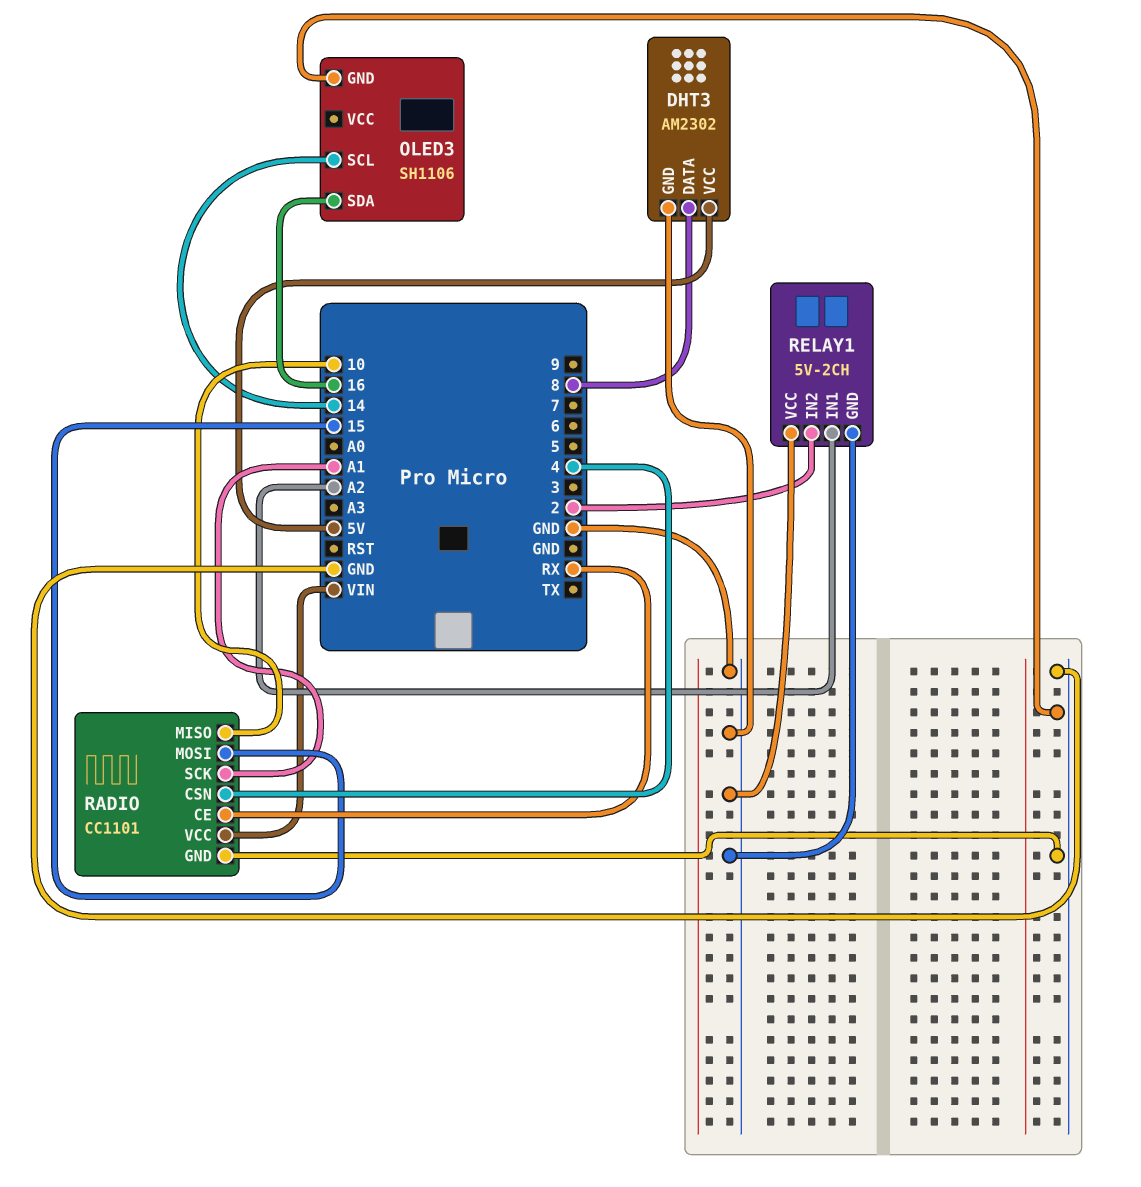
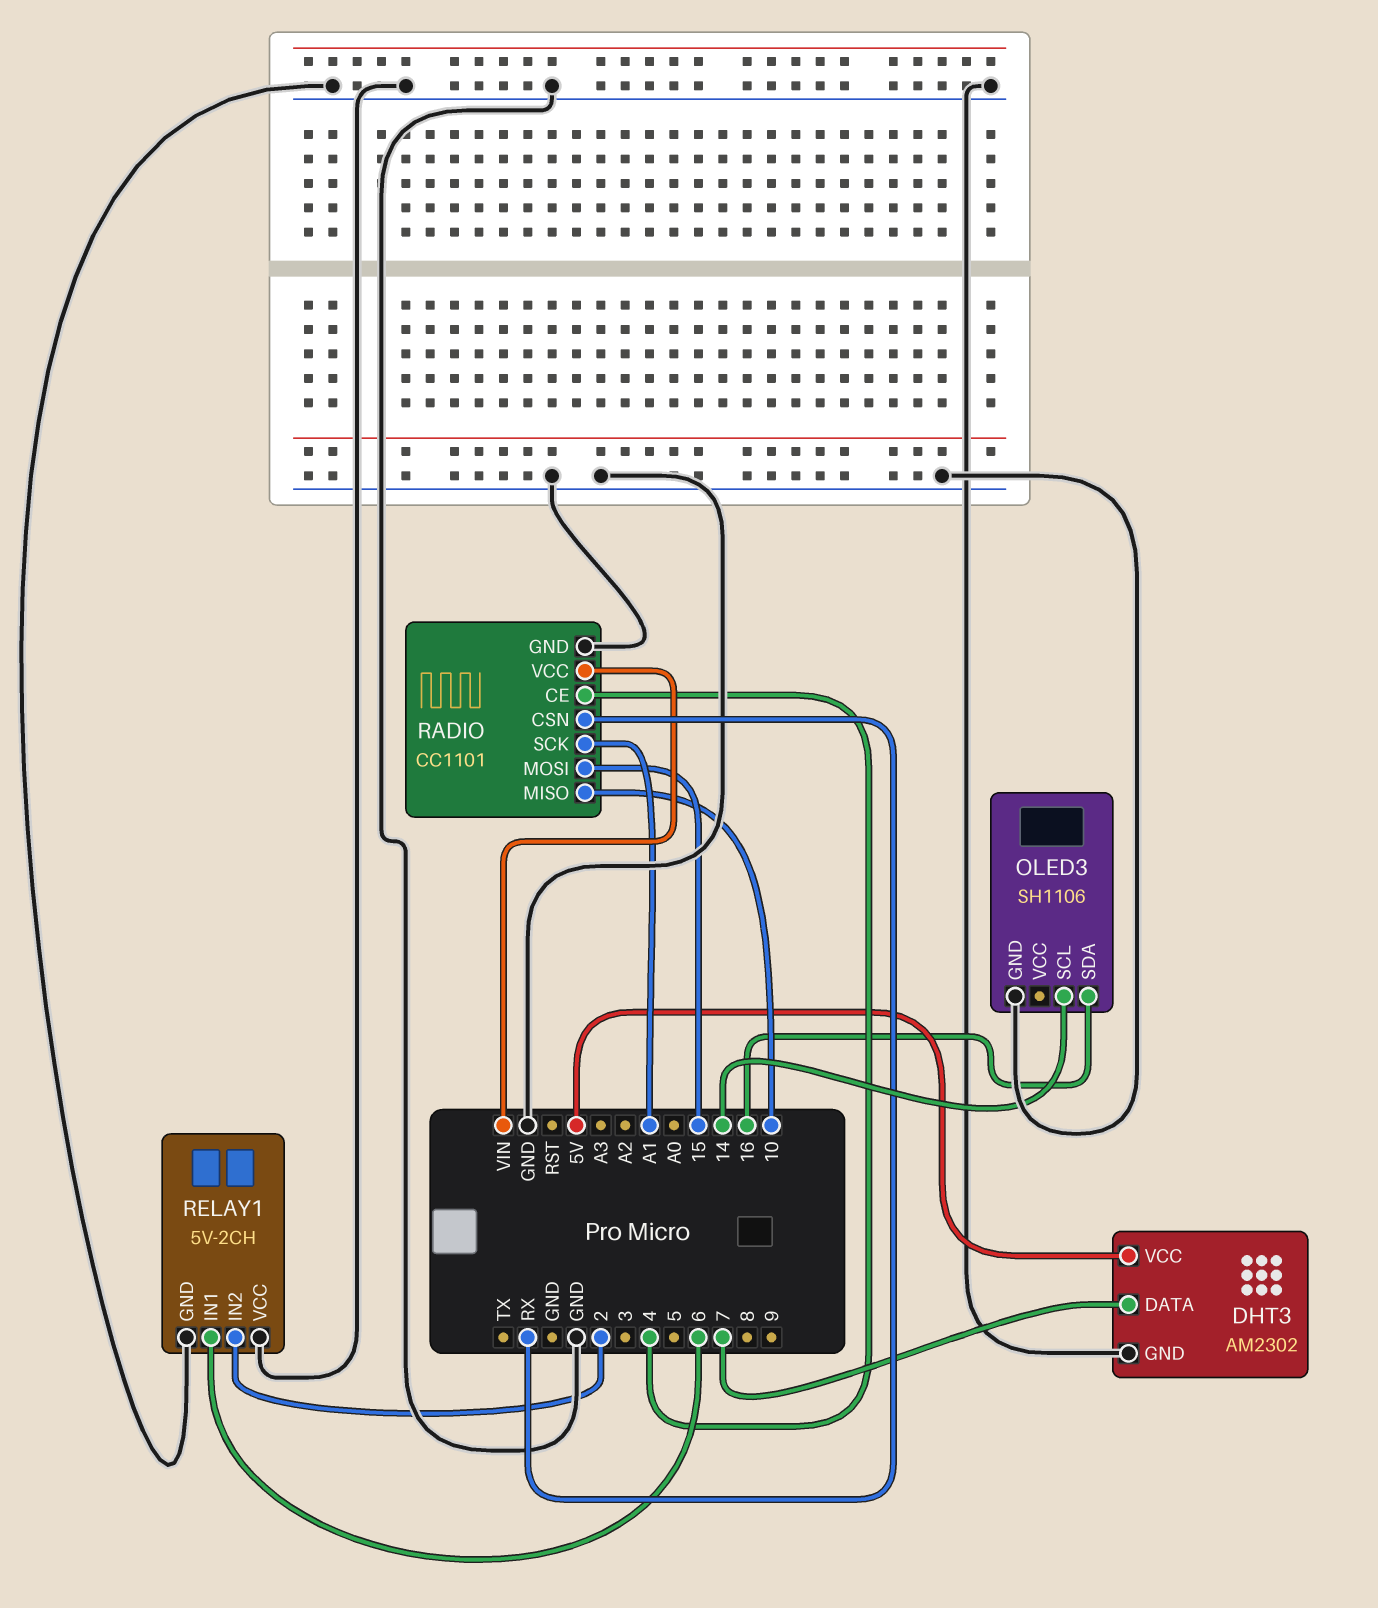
DHT3 pin DATA: 8 -> 7
RADIO pin CE: RX -> 4
RADIO pin CSN: 4 -> RX
RELAY1 pin IN1: A2 -> 6

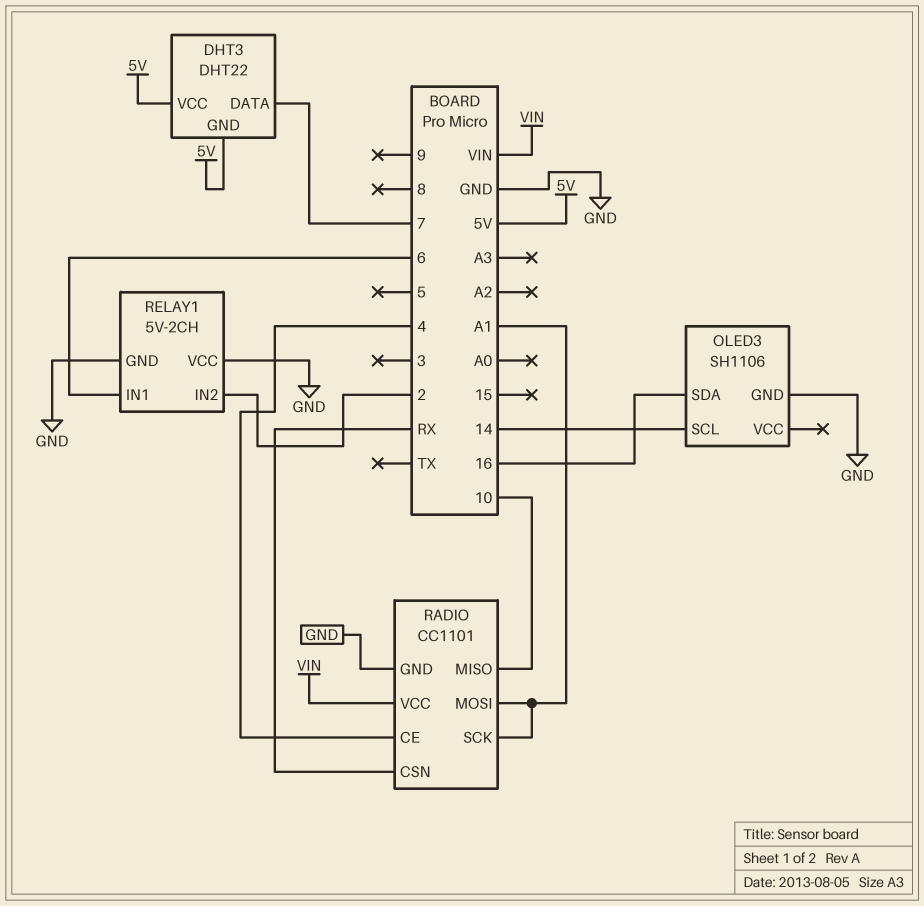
DHT3: AM2302 -> DHT22
DHT3 pin GND: GND -> 5V
RADIO pin MOSI: 15 -> A1

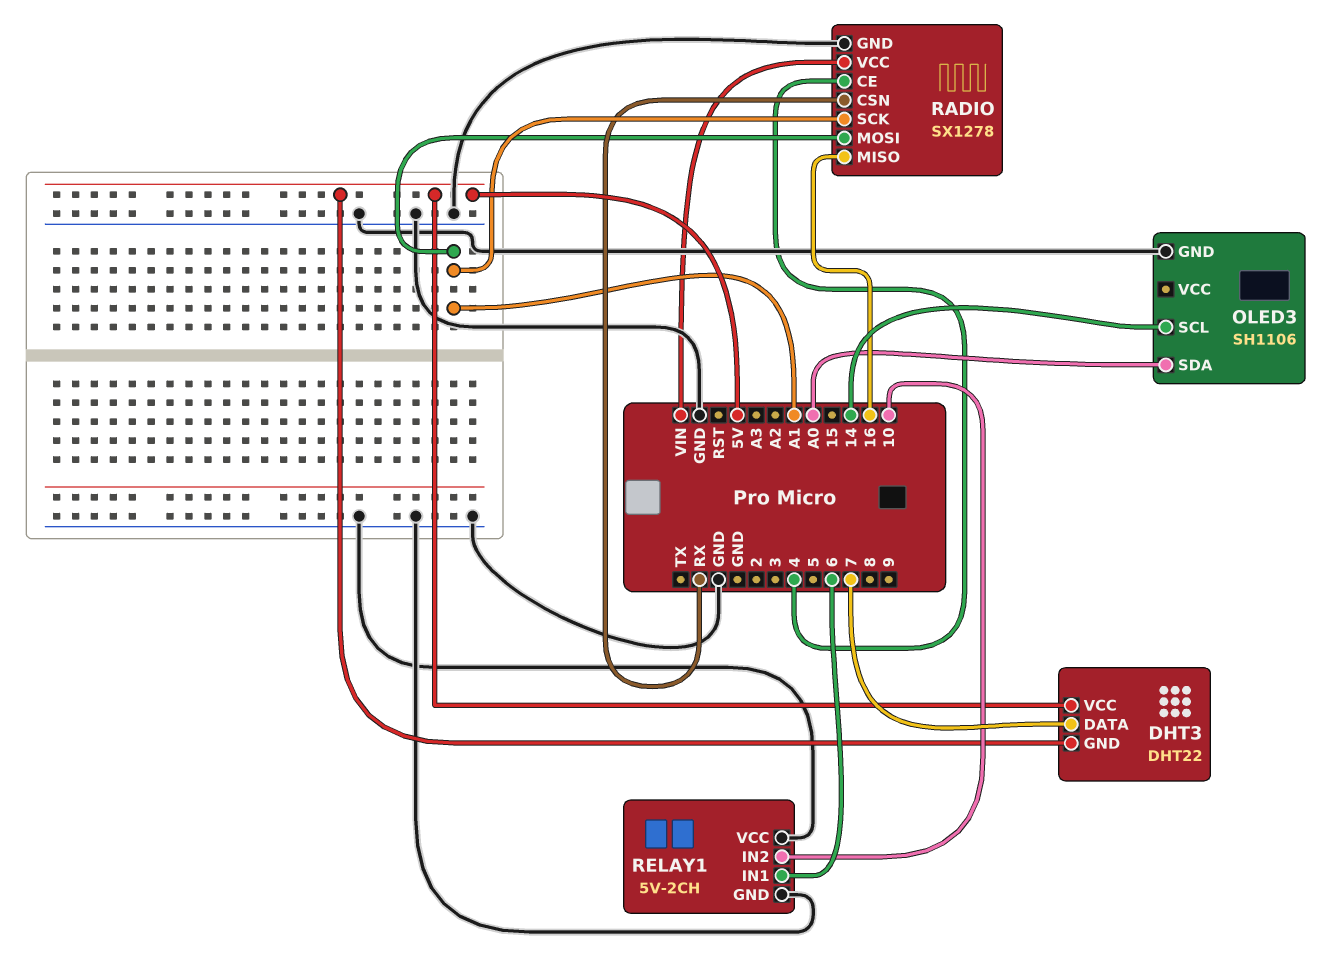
OLED3 pin SDA: 16 -> A0
RADIO: CC1101 -> SX1278
RADIO pin MISO: 10 -> 16
RELAY1 pin IN2: 2 -> 10

